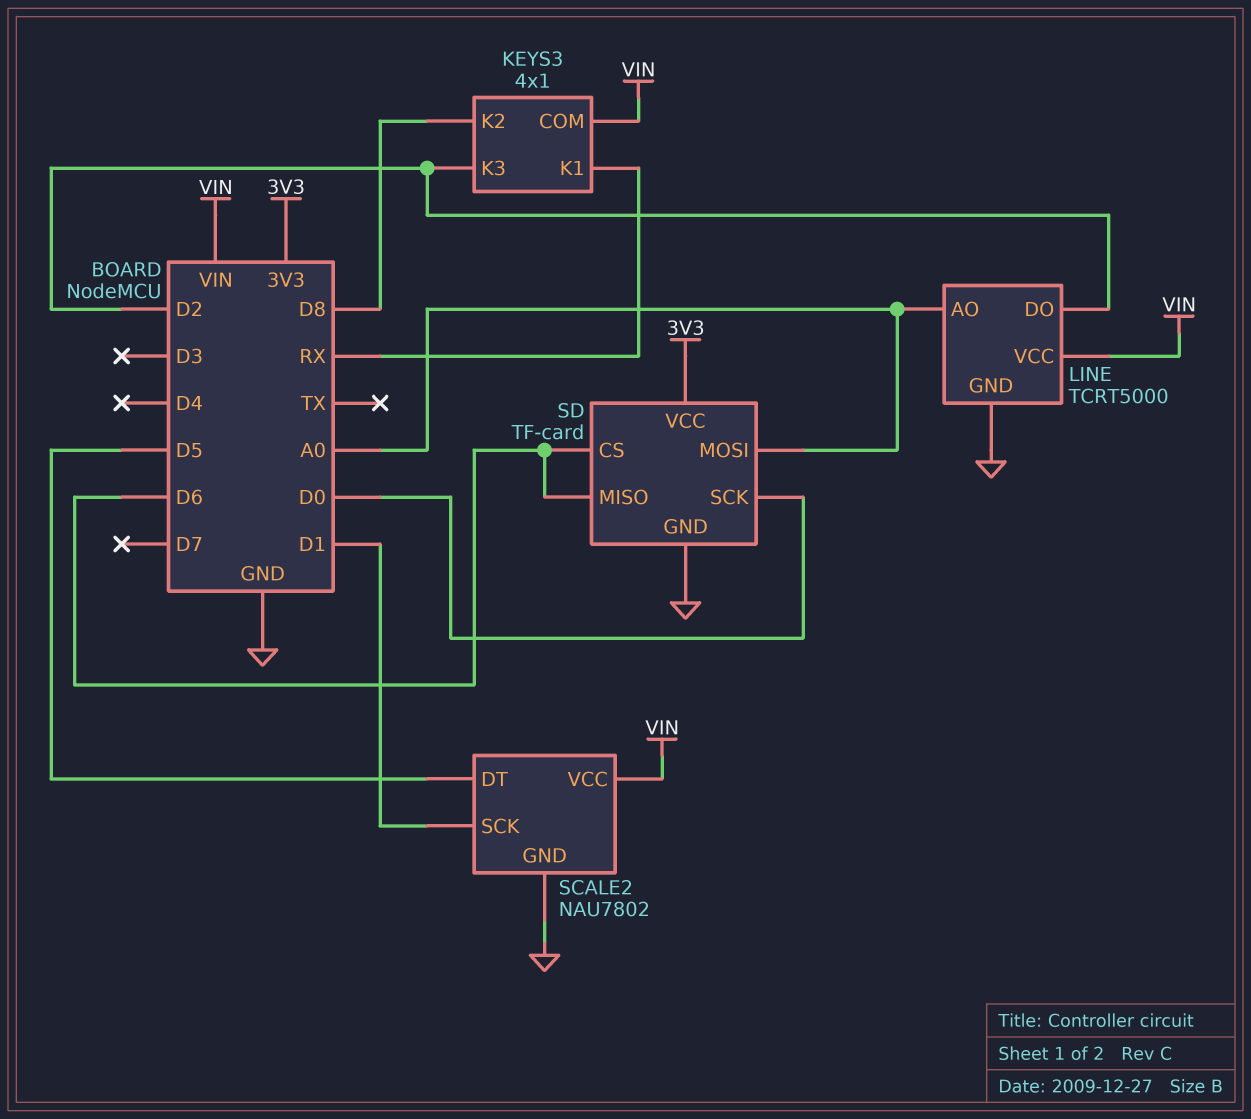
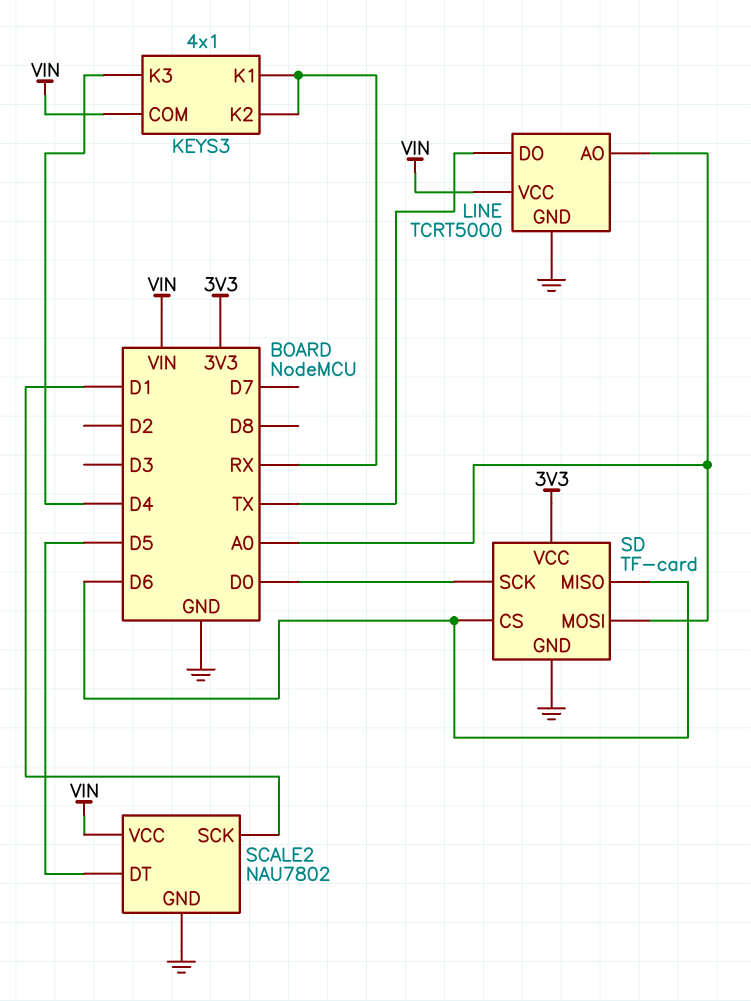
KEYS3 pin K2: D8 -> RX
KEYS3 pin K3: D2 -> D4
LINE pin DO: D2 -> TX

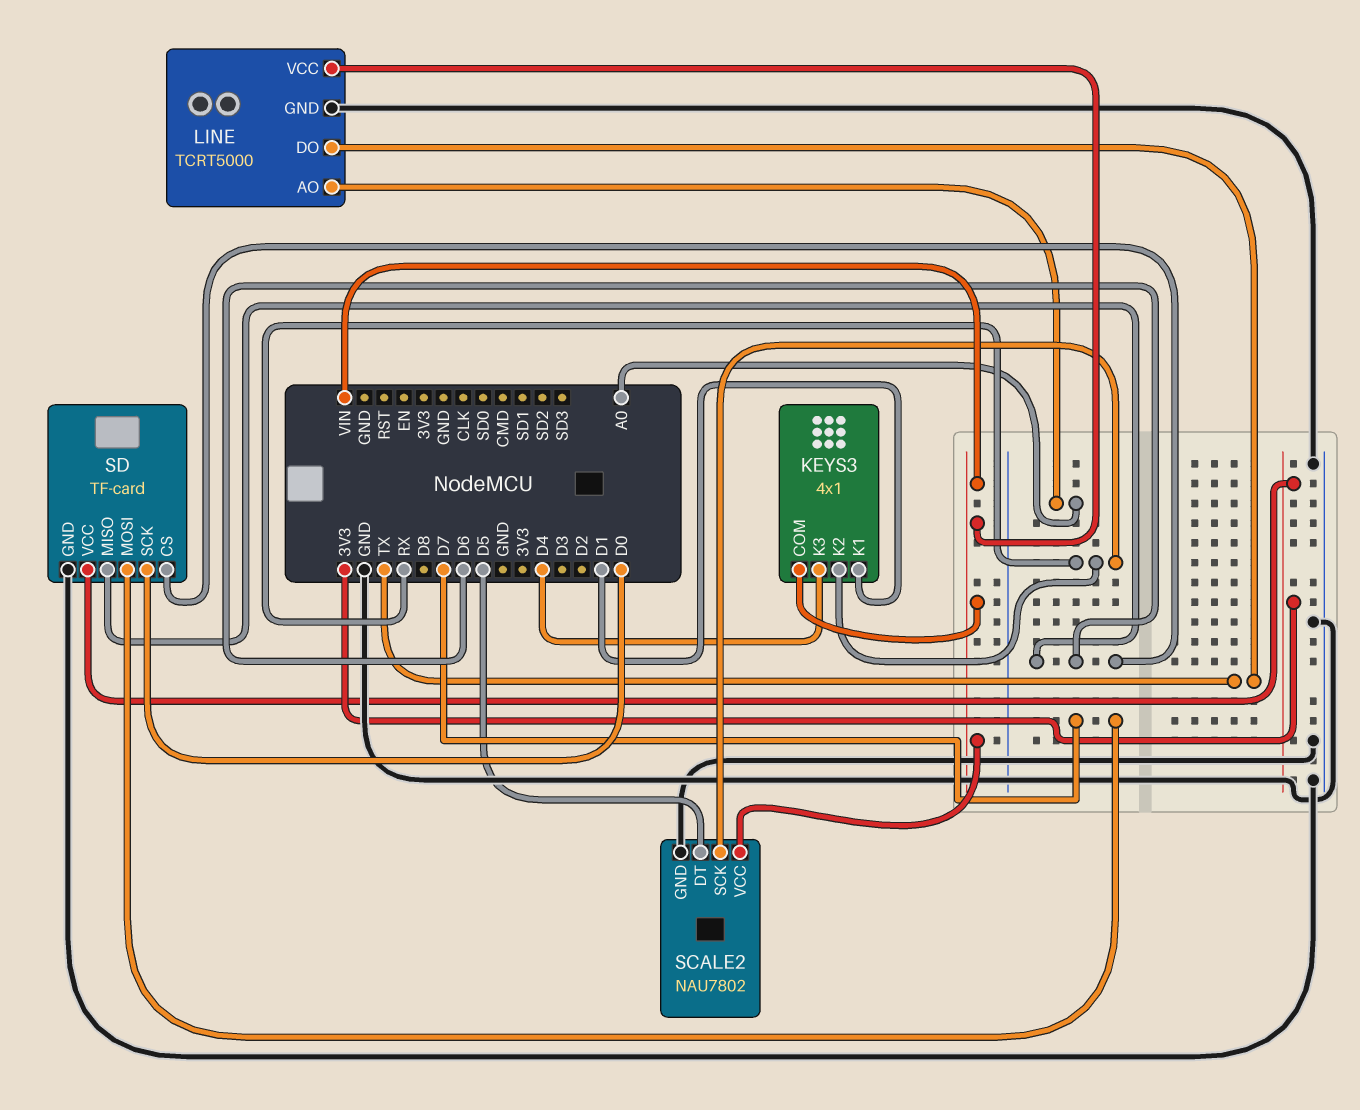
KEYS3 pin K1: RX -> D1
SCALE2 pin SCK: D1 -> RX
SD pin MOSI: A0 -> D7

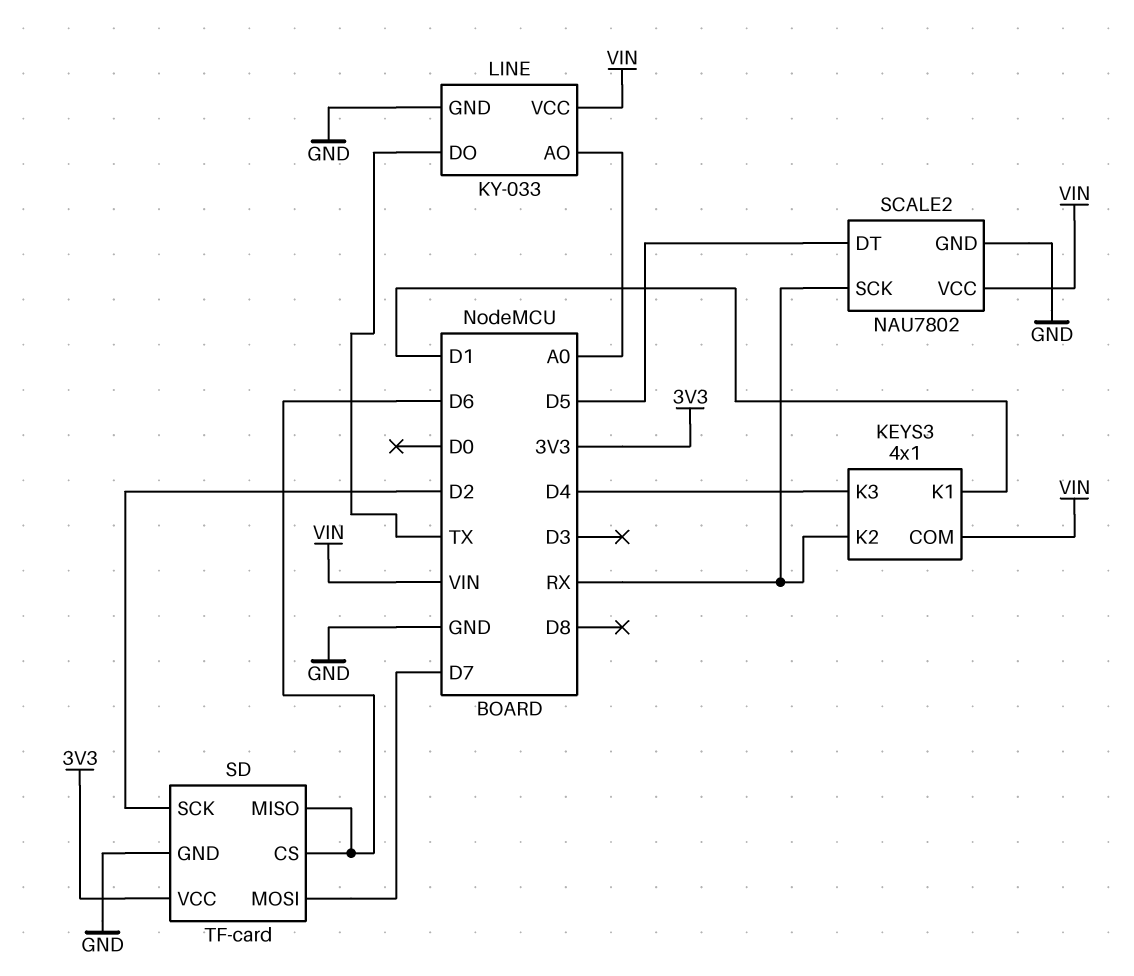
LINE: TCRT5000 -> KY-033
SD pin SCK: D0 -> D2

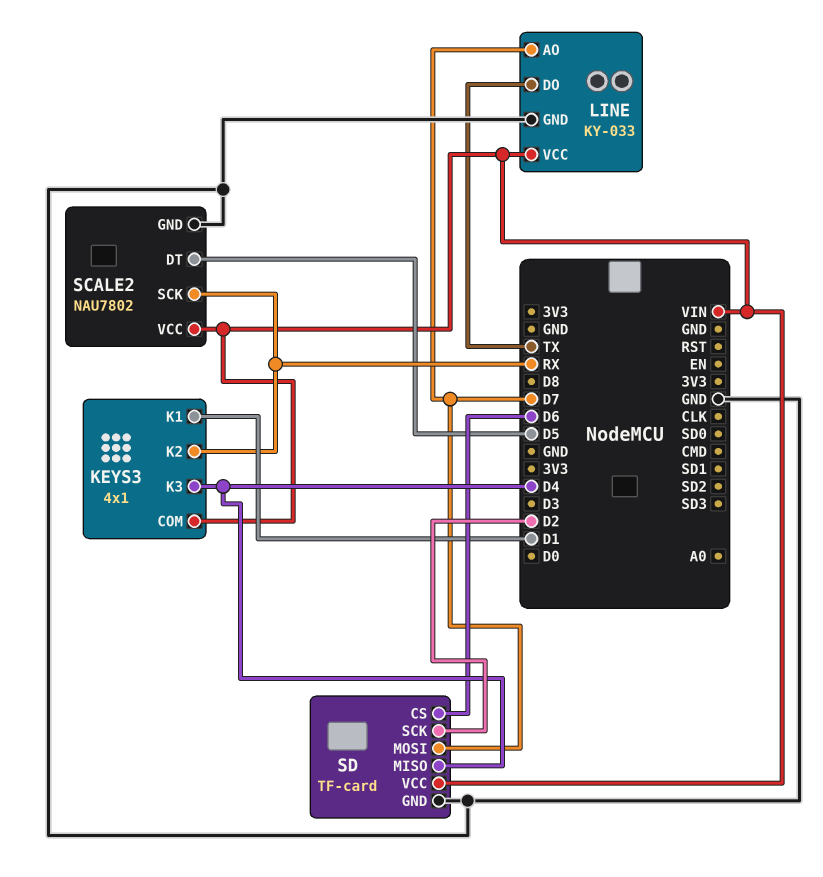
LINE pin AO: A0 -> D7
SD pin MISO: D6 -> D4
SD pin VCC: 3V3 -> VIN

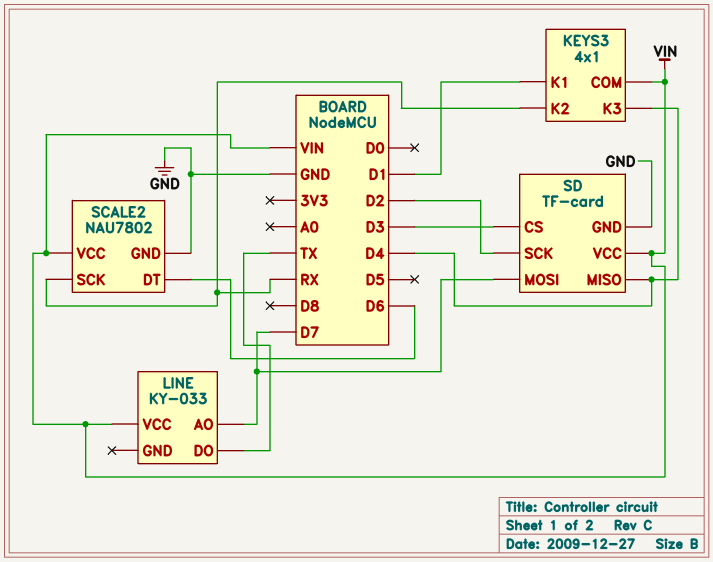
LINE pin GND: GND -> none
SCALE2 pin DT: D5 -> D6
SD pin CS: D6 -> D3

